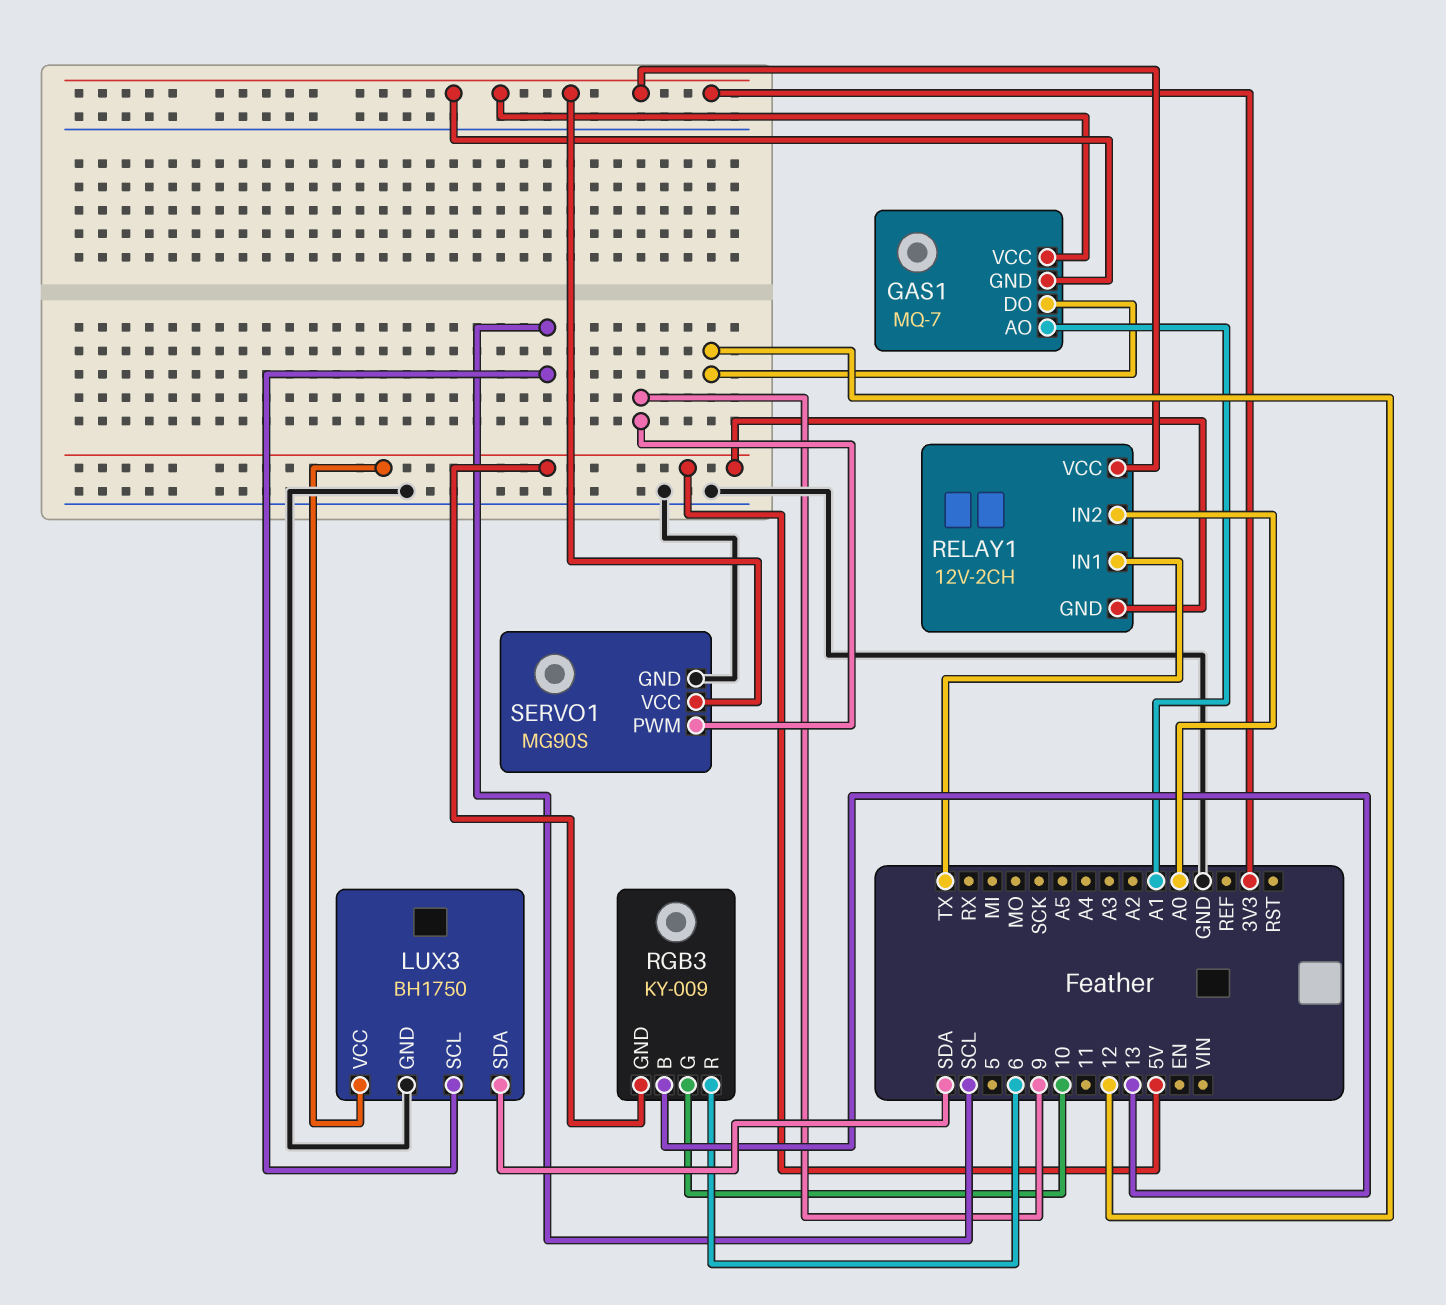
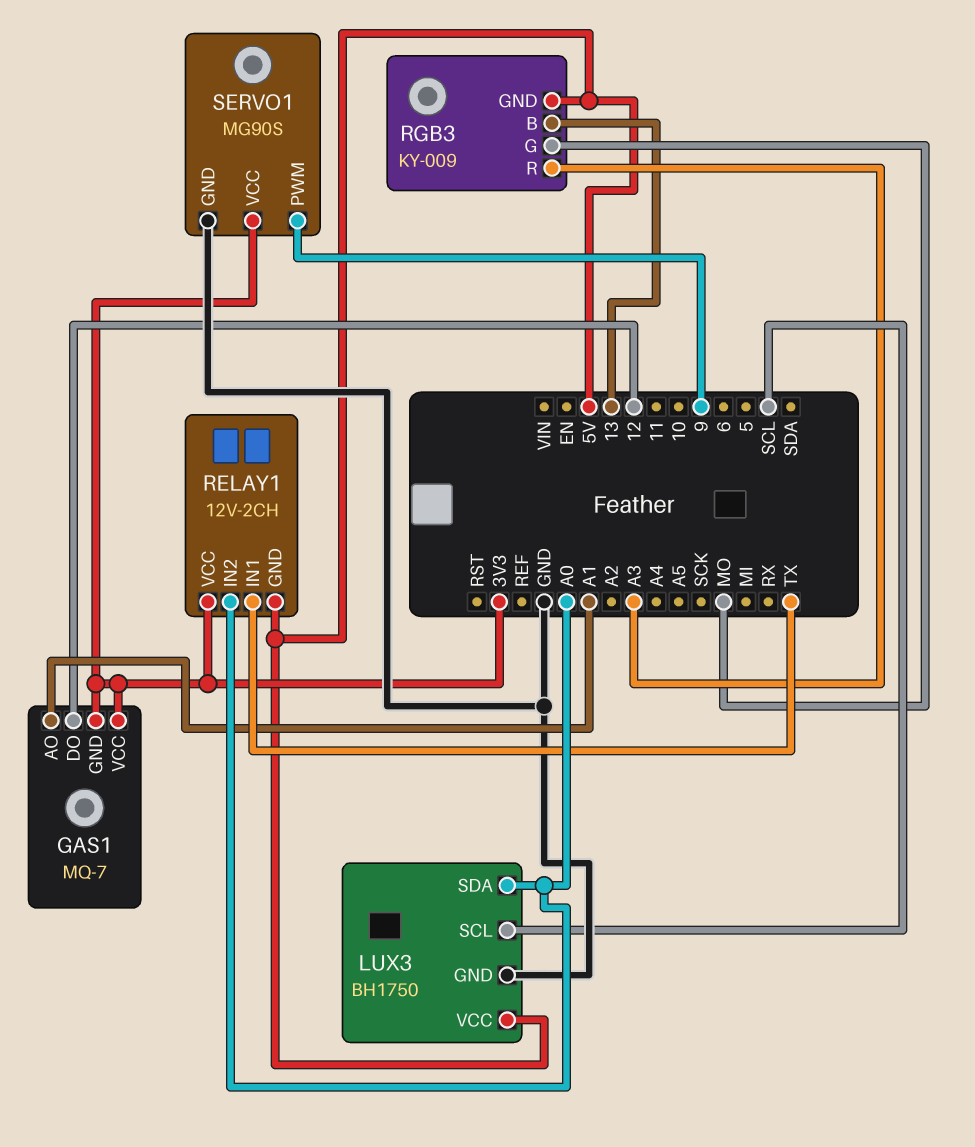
LUX3 pin SDA: SDA -> A0
RGB3 pin G: 10 -> MO
RGB3 pin R: 6 -> A3

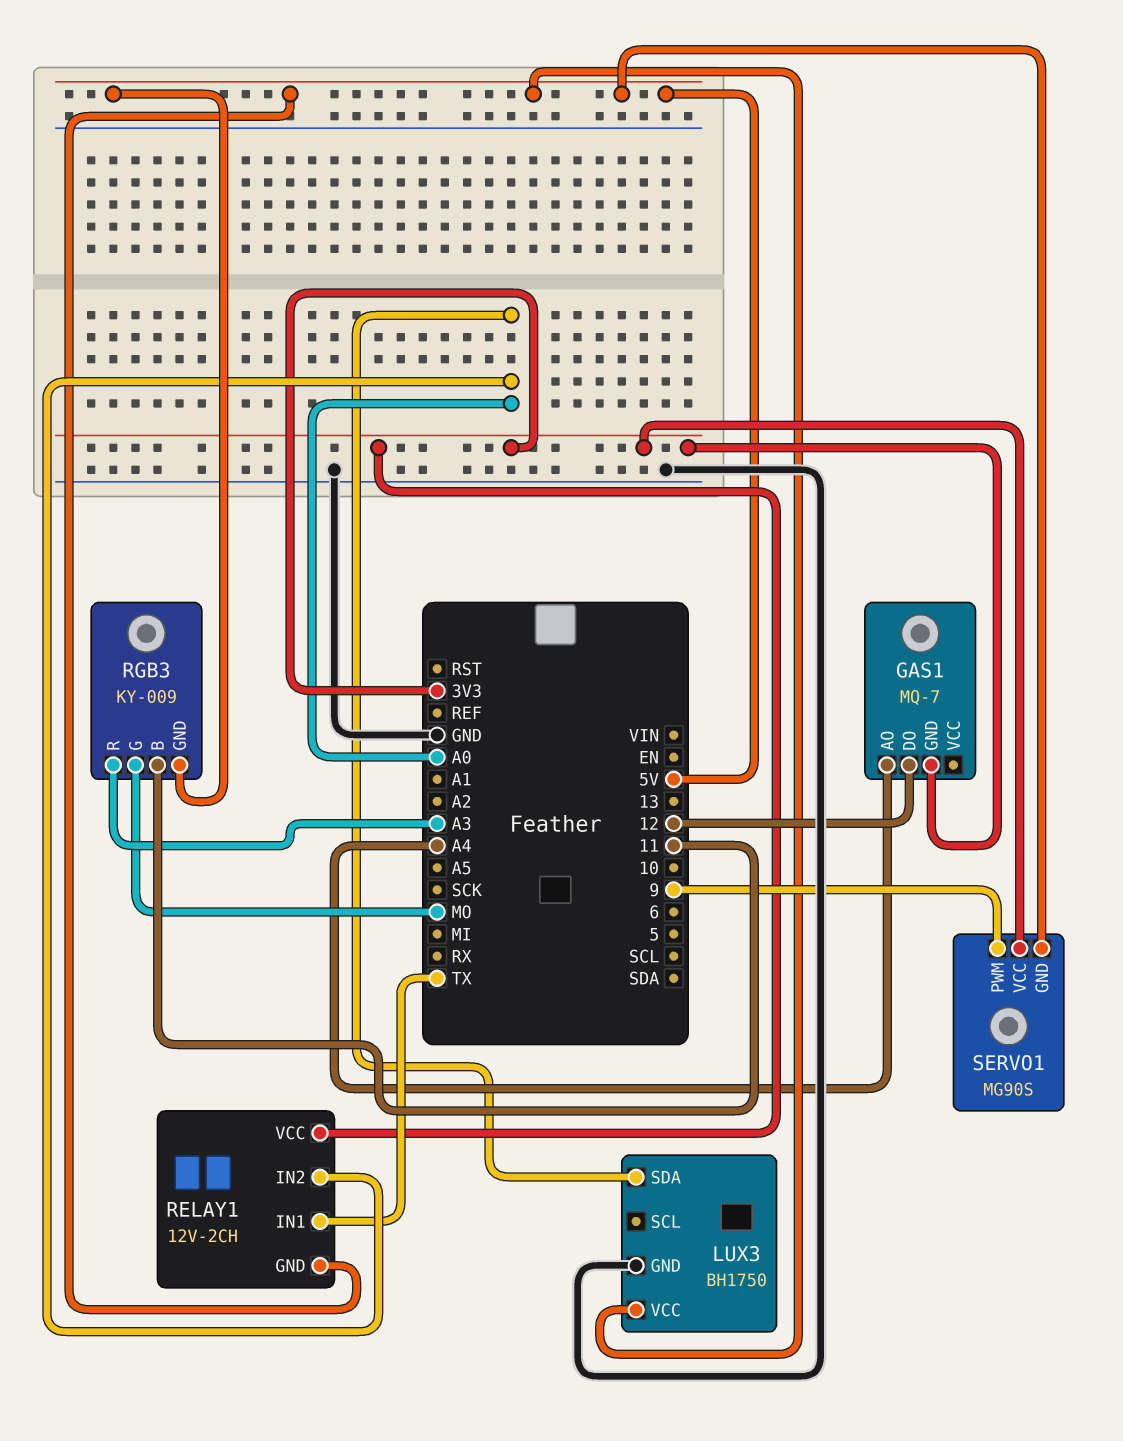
GAS1 pin AO: A1 -> A4
GAS1 pin VCC: 3V3 -> none
LUX3 pin SCL: SCL -> none
RGB3 pin B: 13 -> 11
SERVO1 pin GND: GND -> 5V

